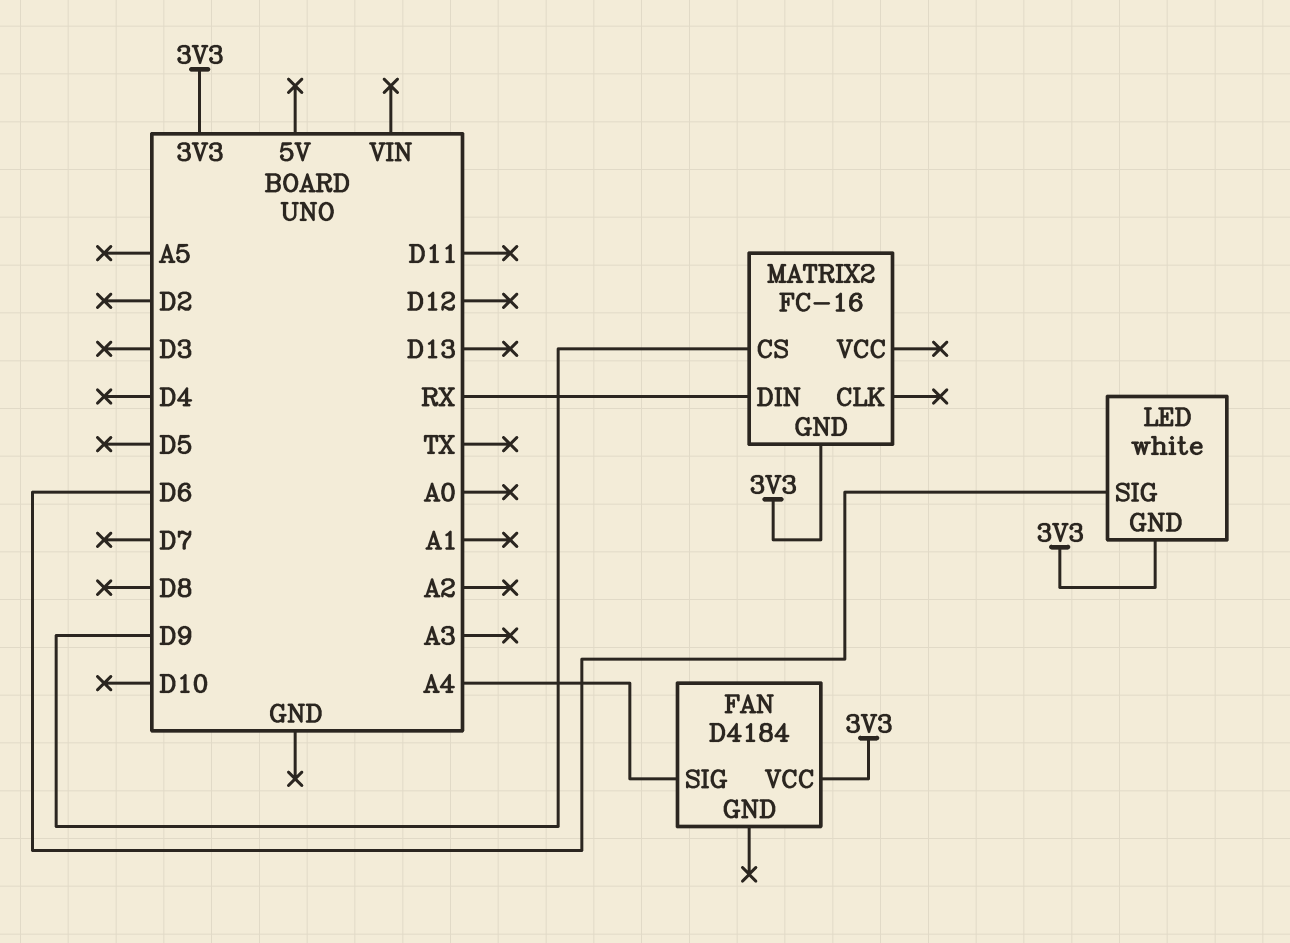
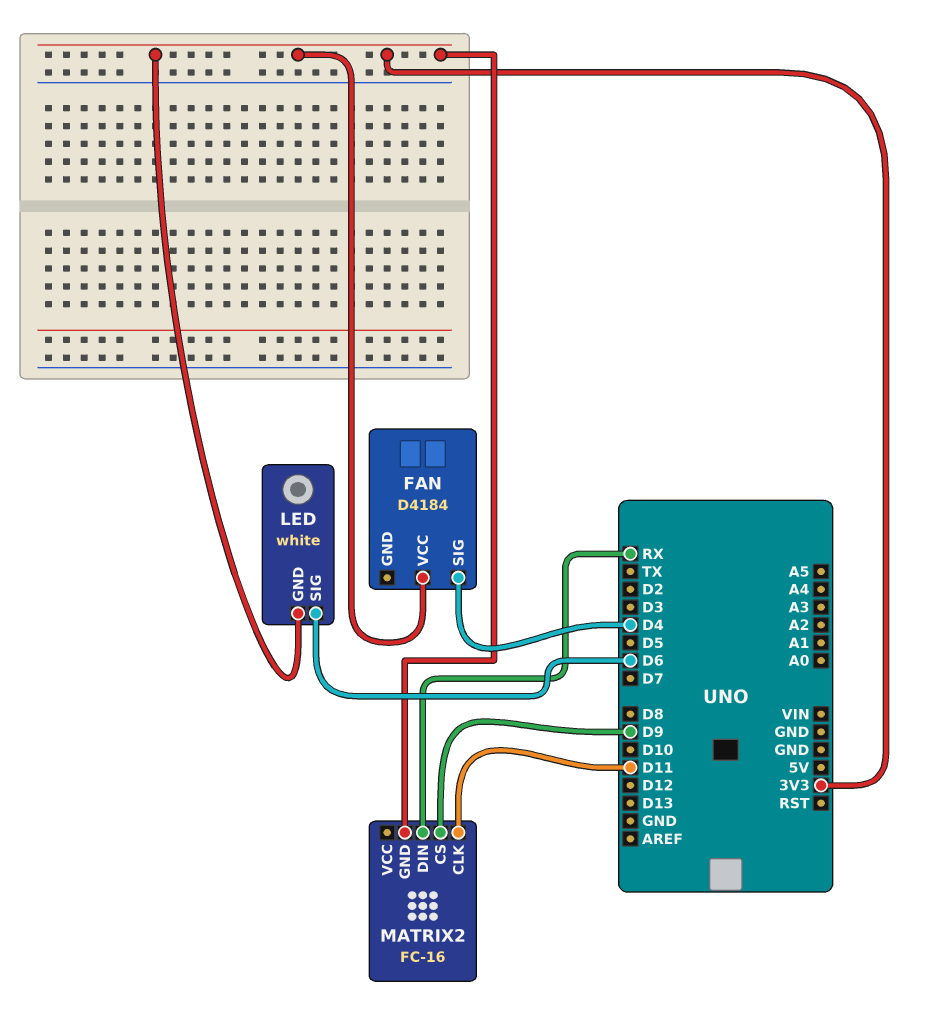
FAN pin SIG: A4 -> D4
MATRIX2 pin CLK: none -> D11

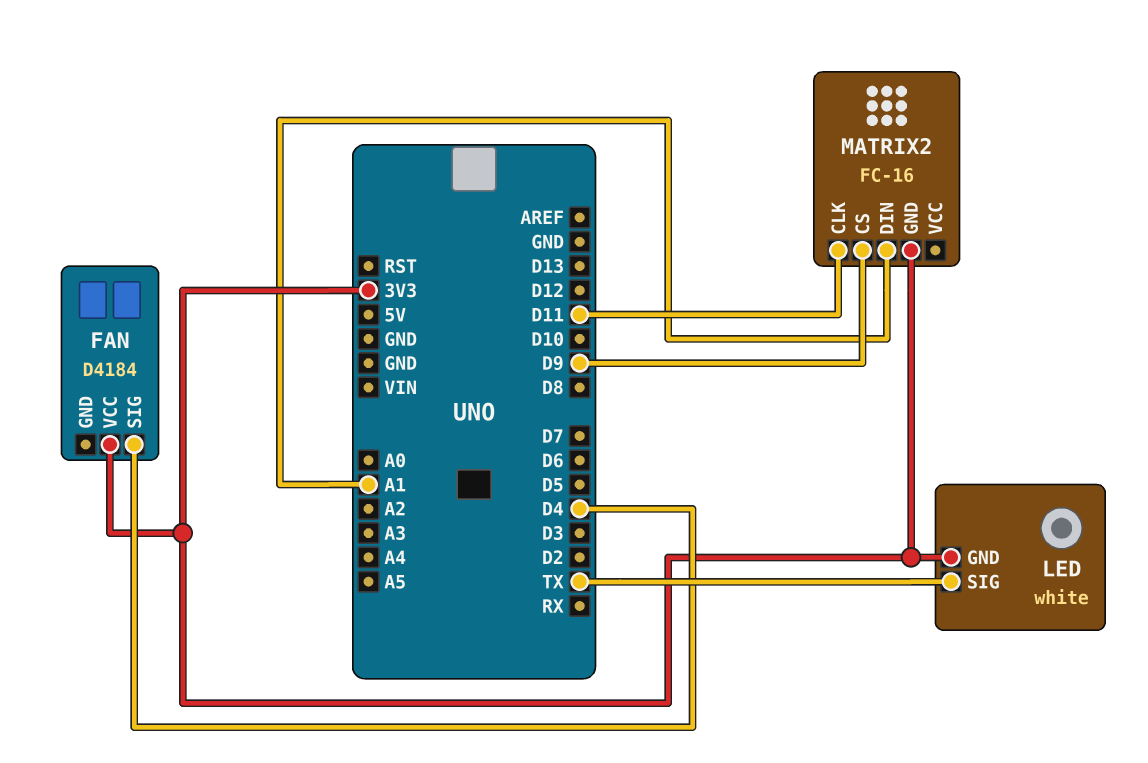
LED pin SIG: D6 -> TX
MATRIX2 pin DIN: RX -> A1

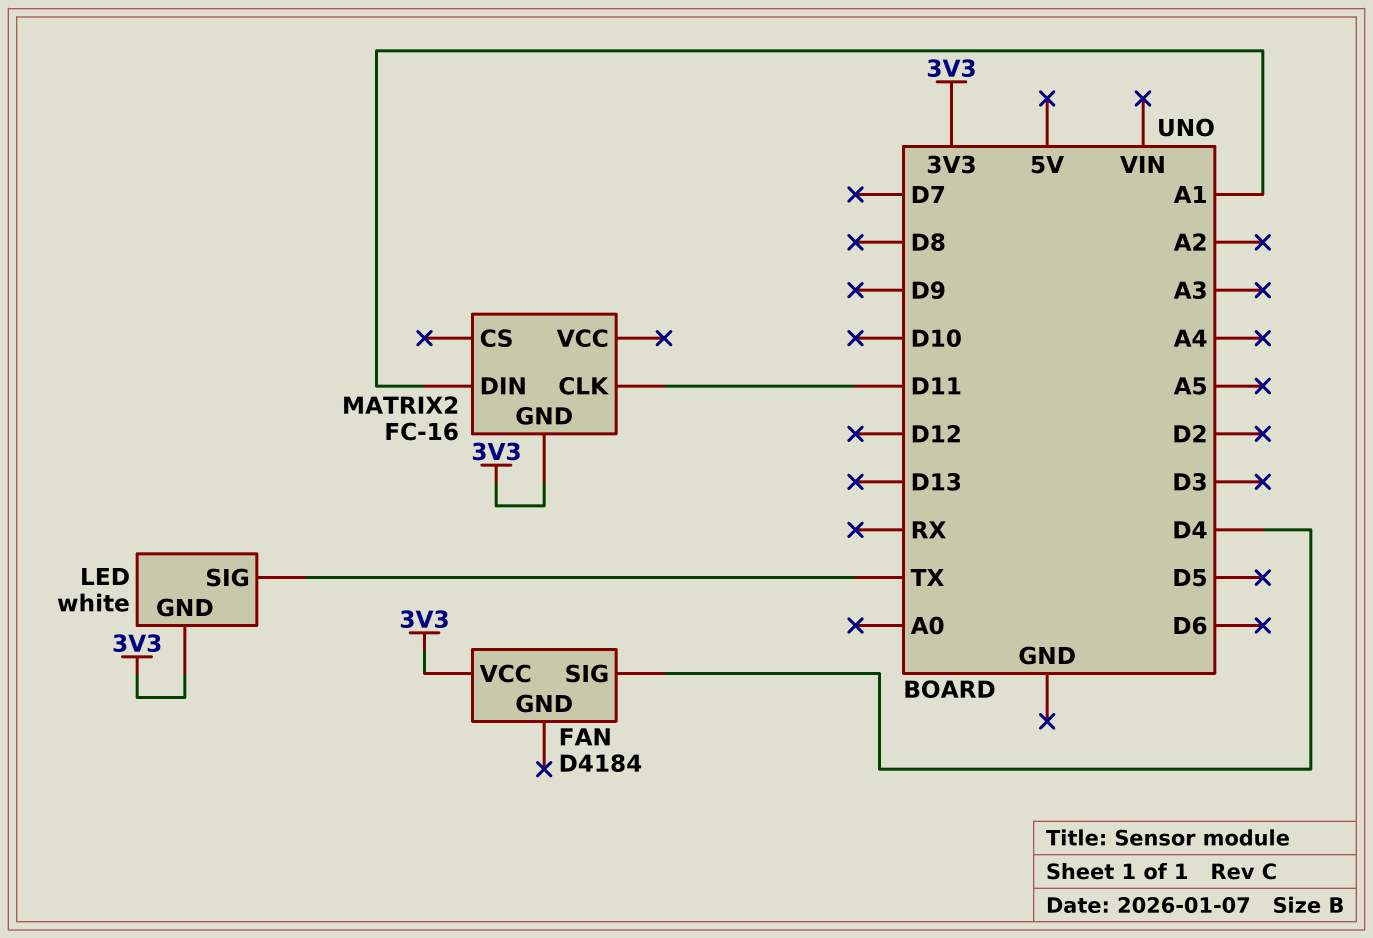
MATRIX2 pin CS: D9 -> none

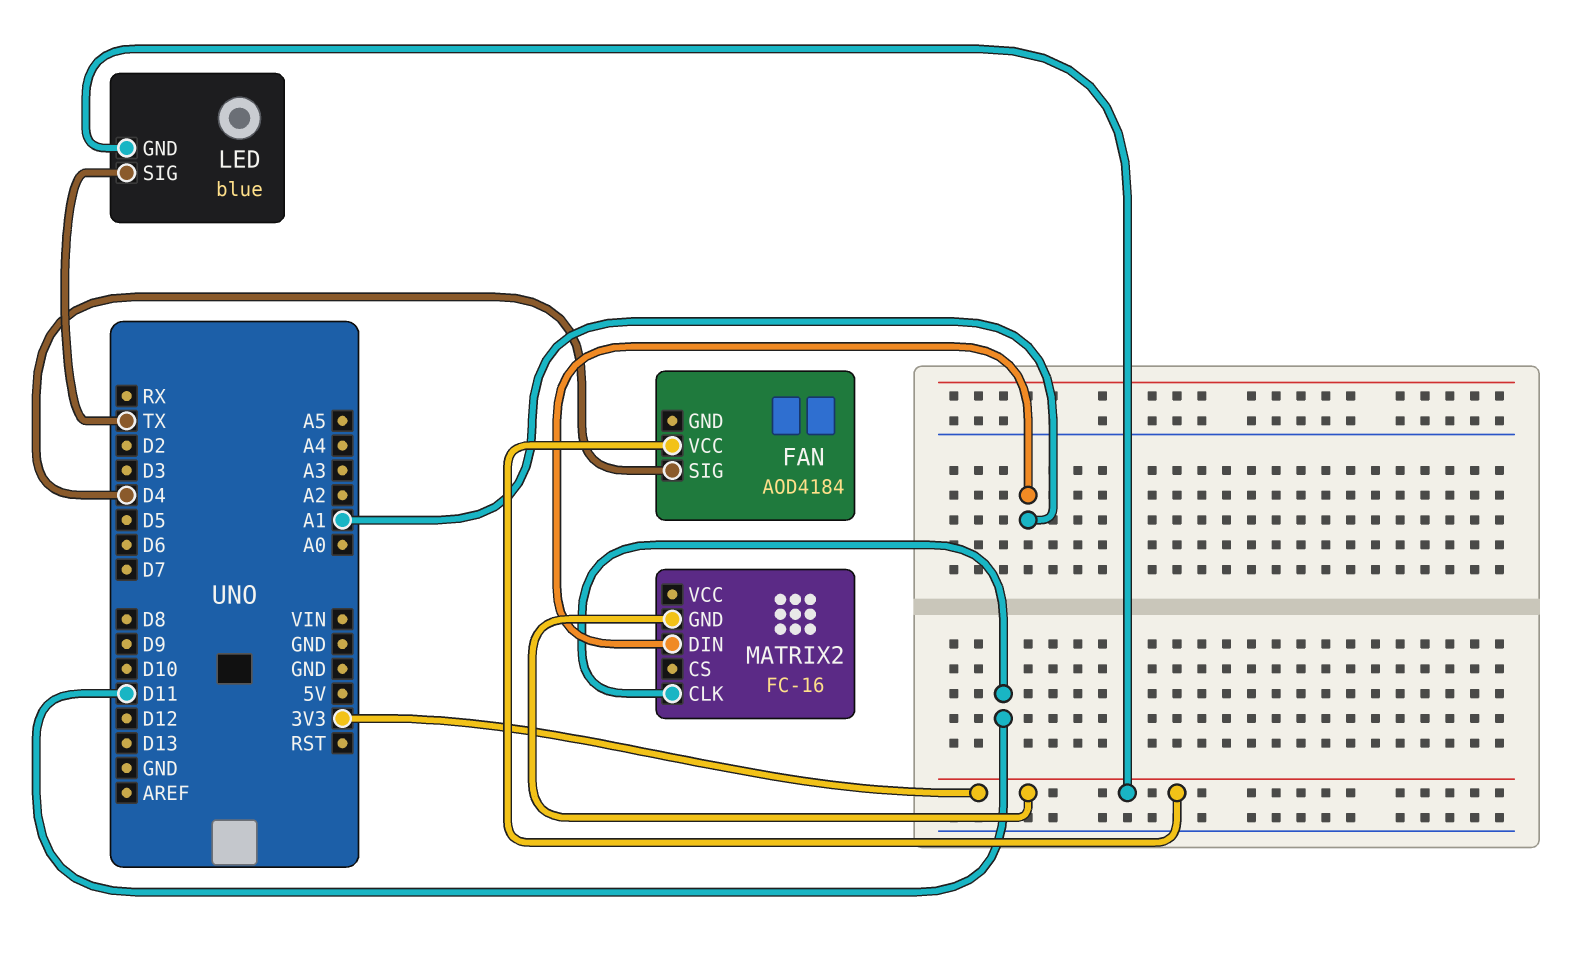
FAN: D4184 -> AOD4184
LED: white -> blue

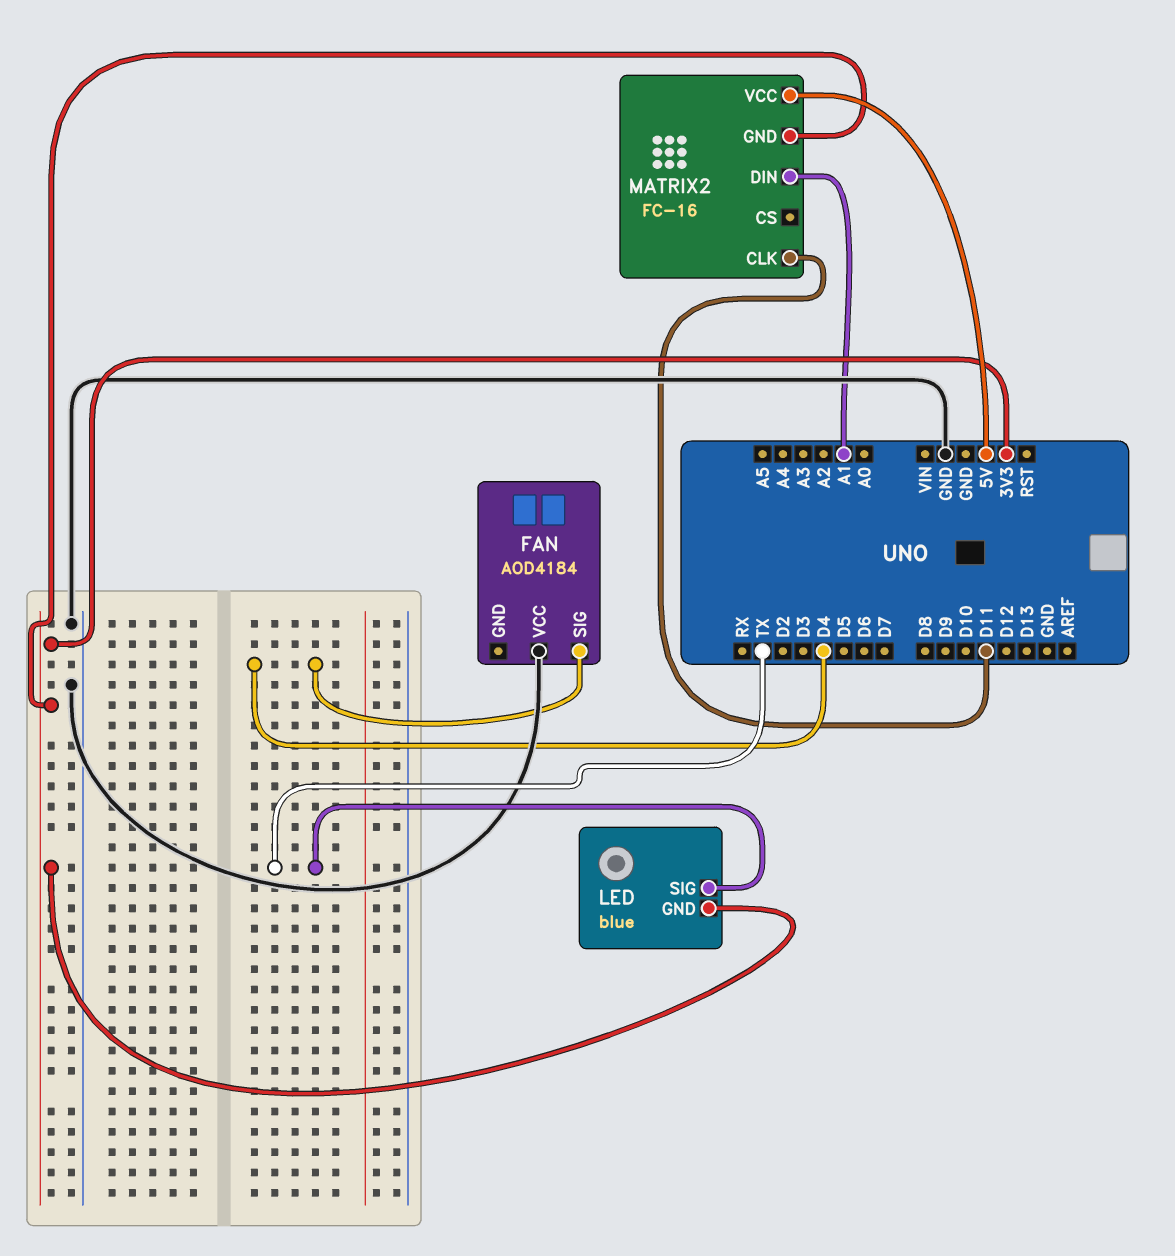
FAN pin VCC: 3V3 -> GND
MATRIX2 pin VCC: none -> 5V

